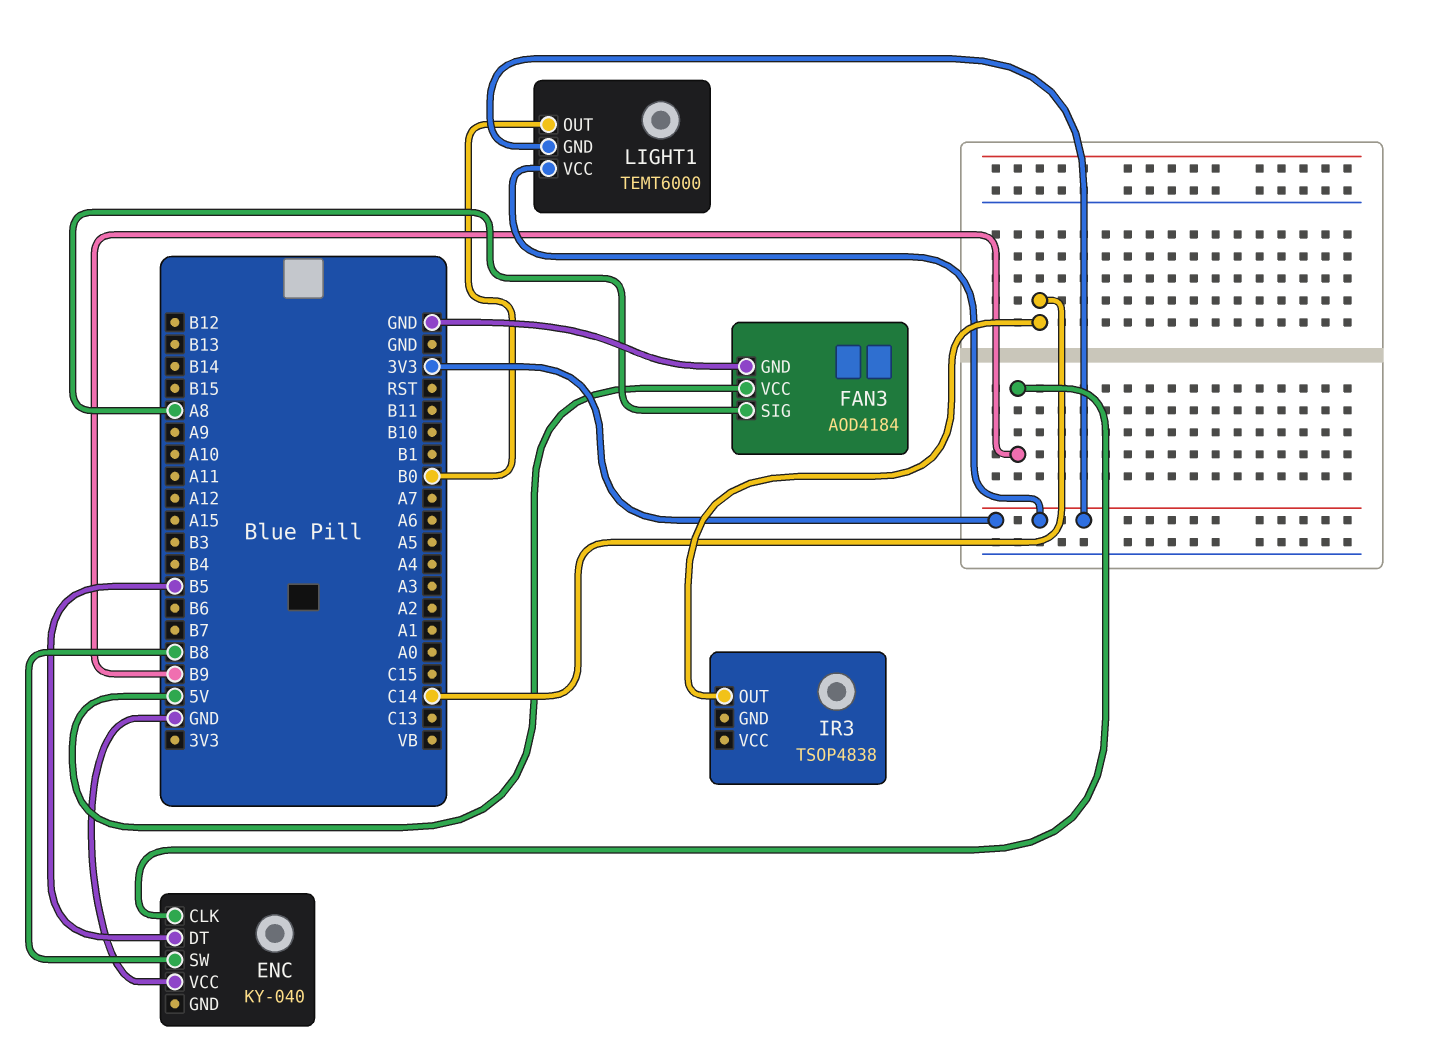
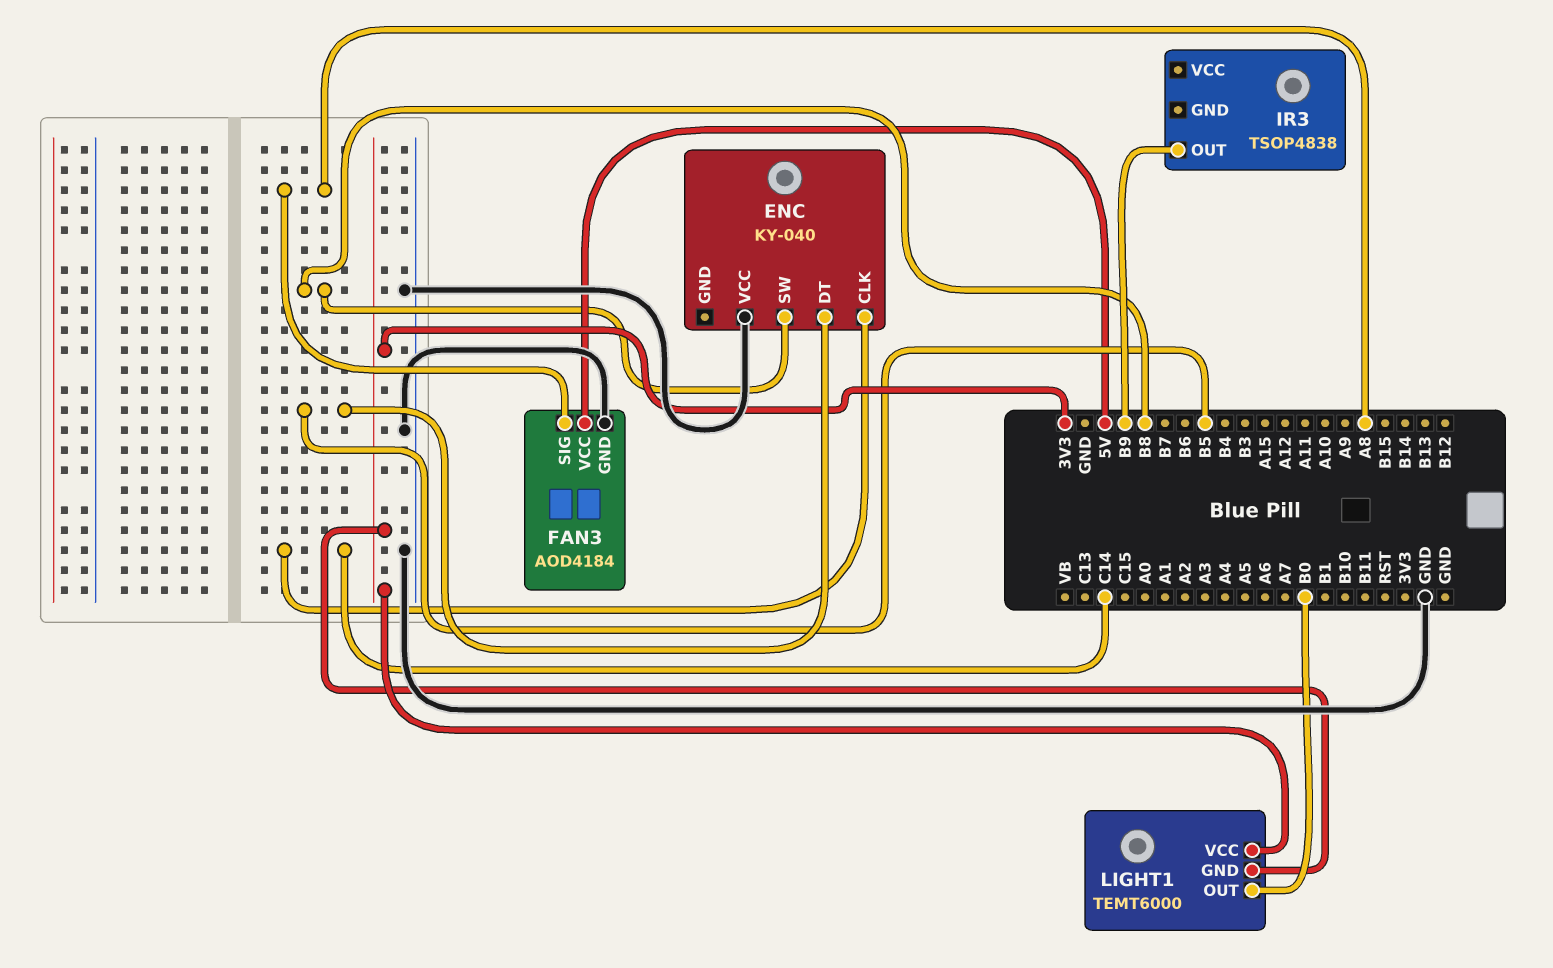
ENC pin CLK: B9 -> C14
IR3 pin OUT: C14 -> B9

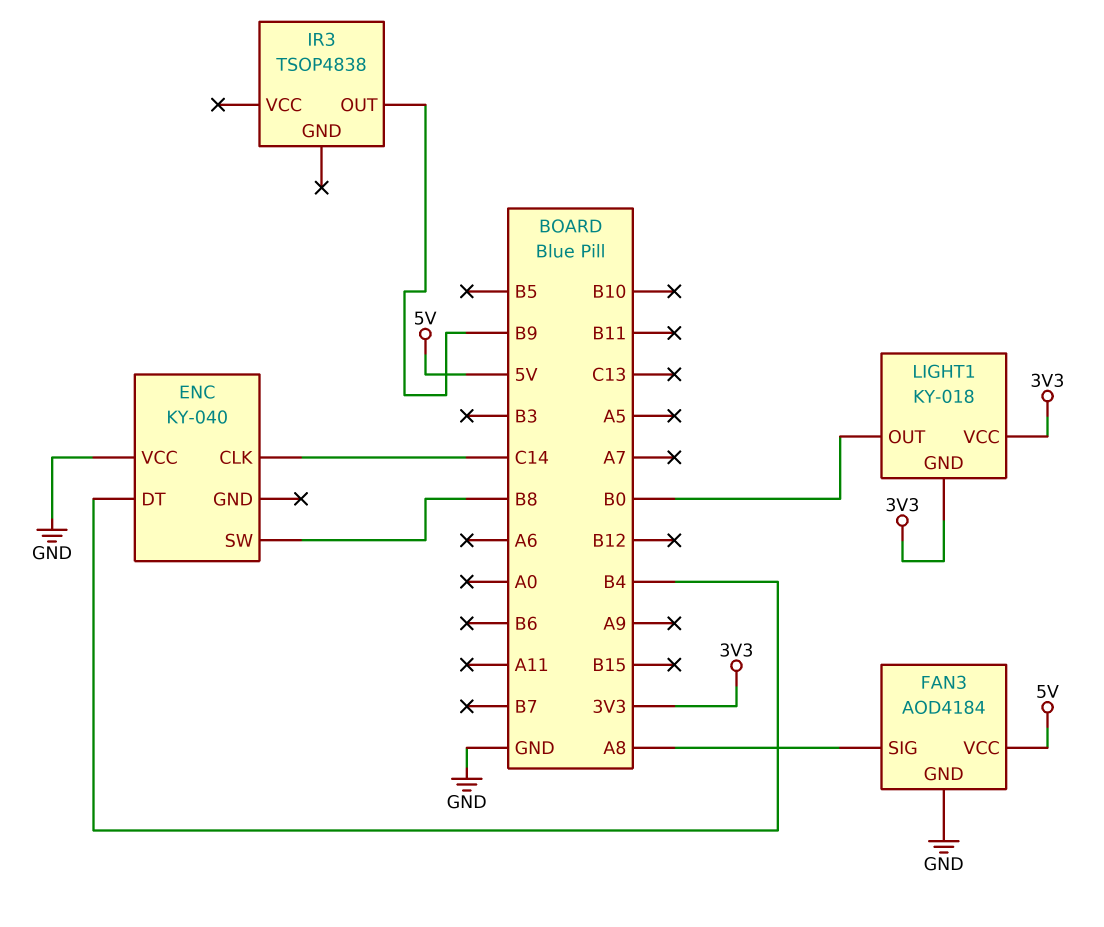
ENC pin DT: B5 -> B4
LIGHT1: TEMT6000 -> KY-018

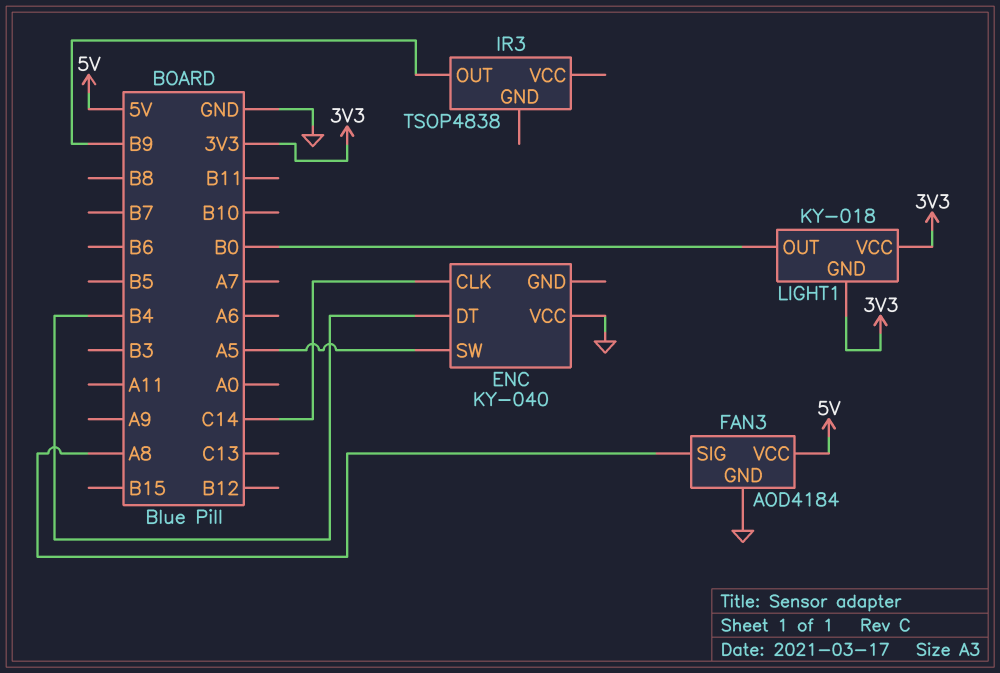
ENC pin SW: B8 -> A5

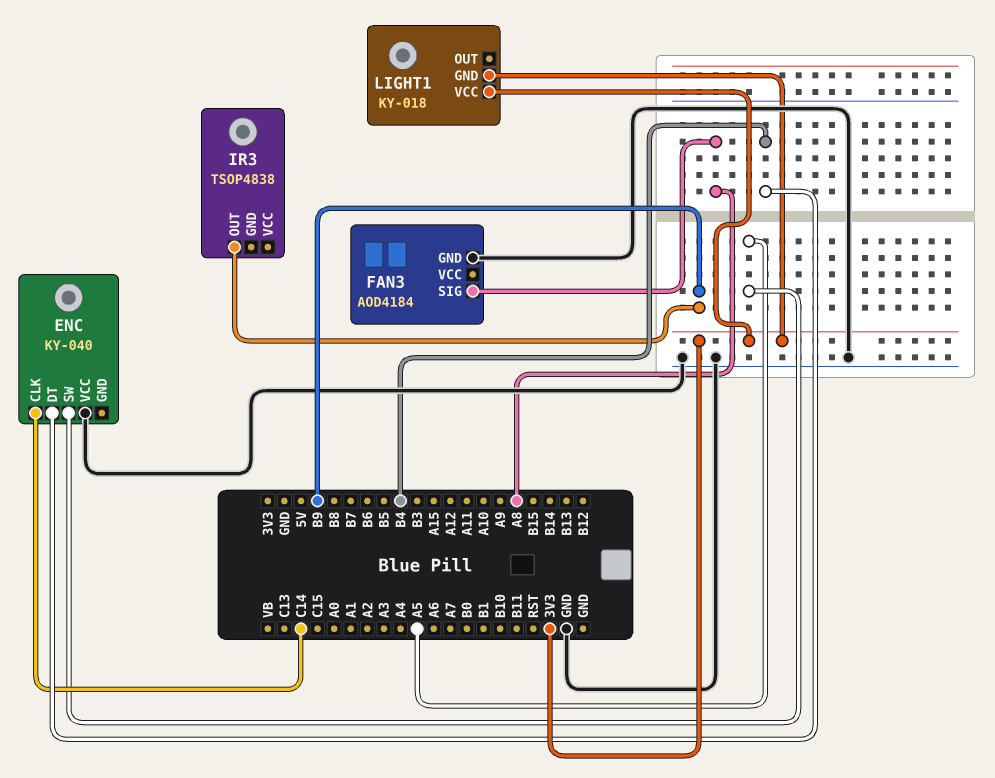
FAN3 pin VCC: 5V -> none
LIGHT1 pin OUT: B0 -> none

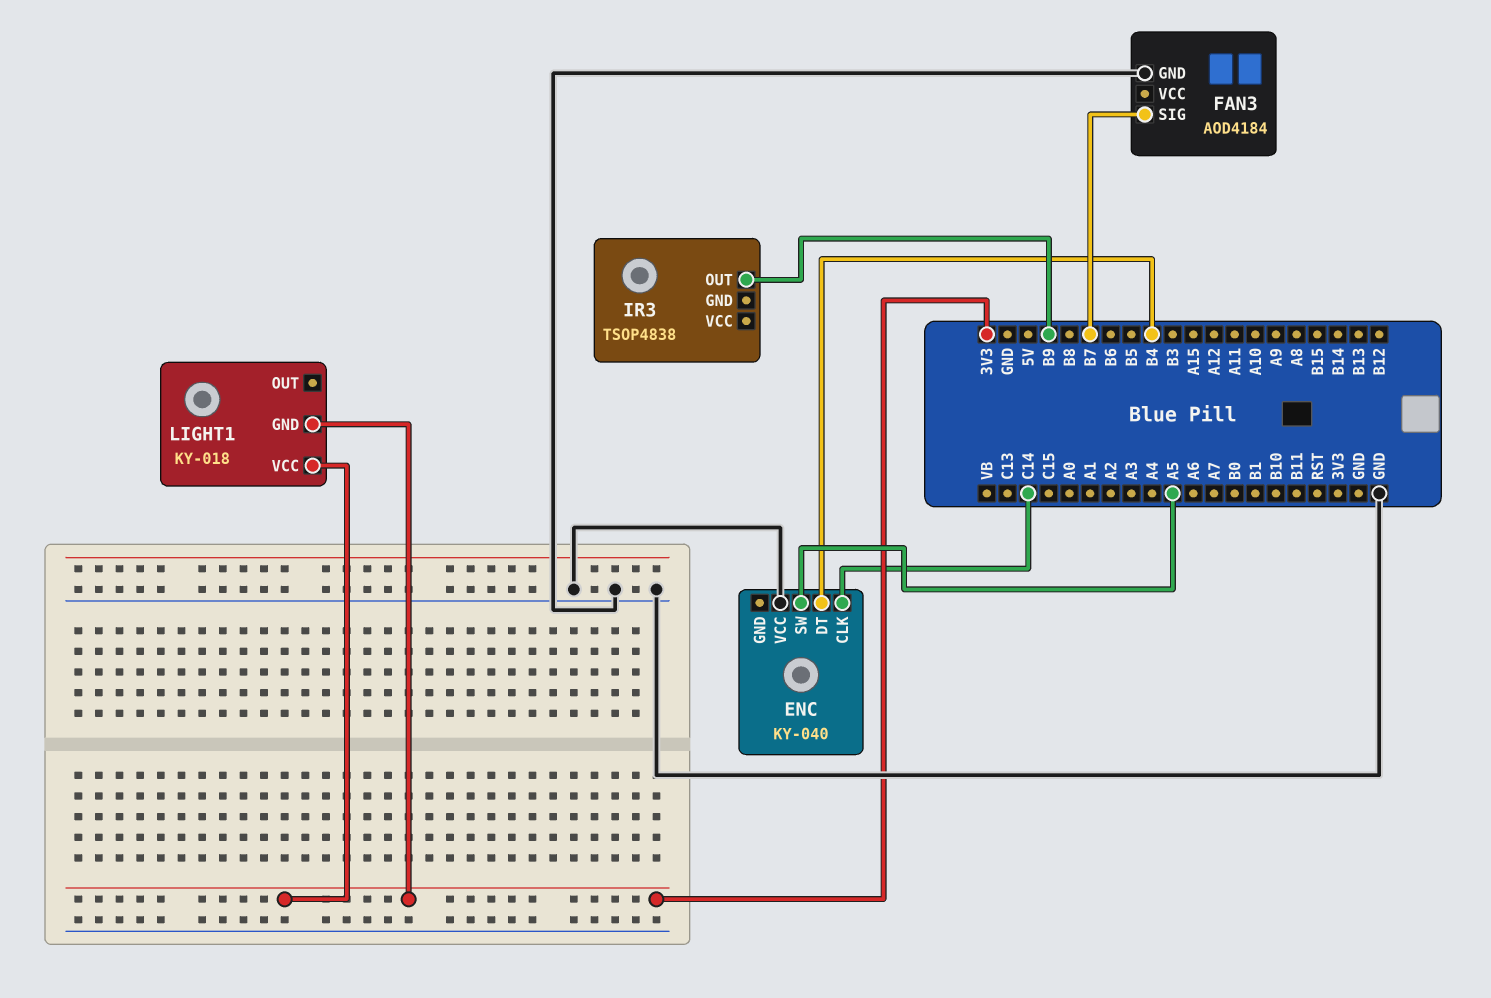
FAN3 pin SIG: A8 -> B7

